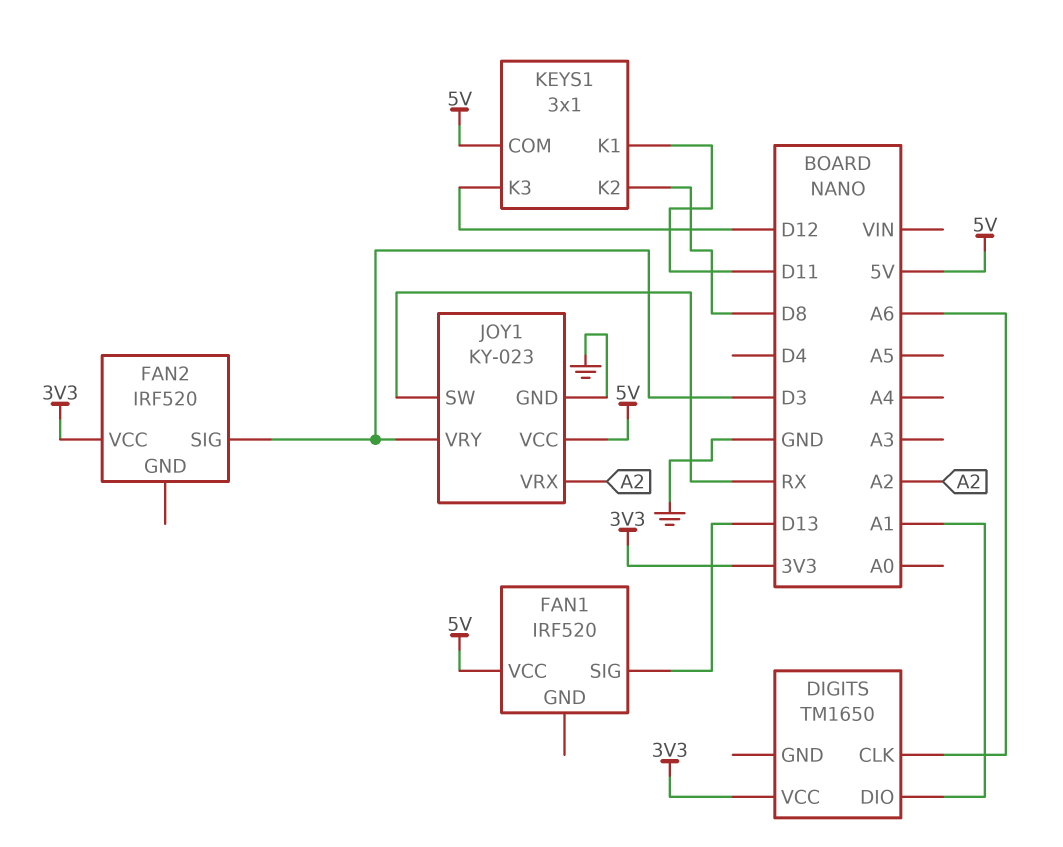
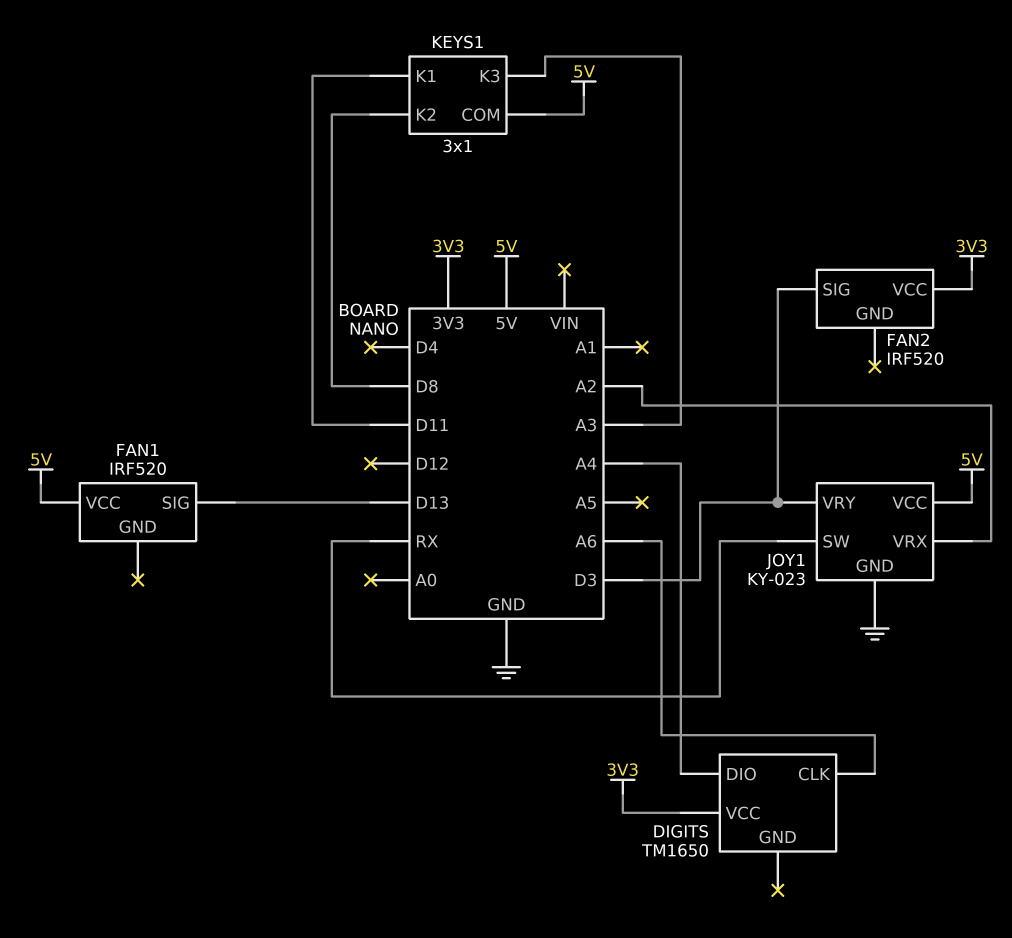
DIGITS pin DIO: A1 -> A4
KEYS1 pin K3: D12 -> A3

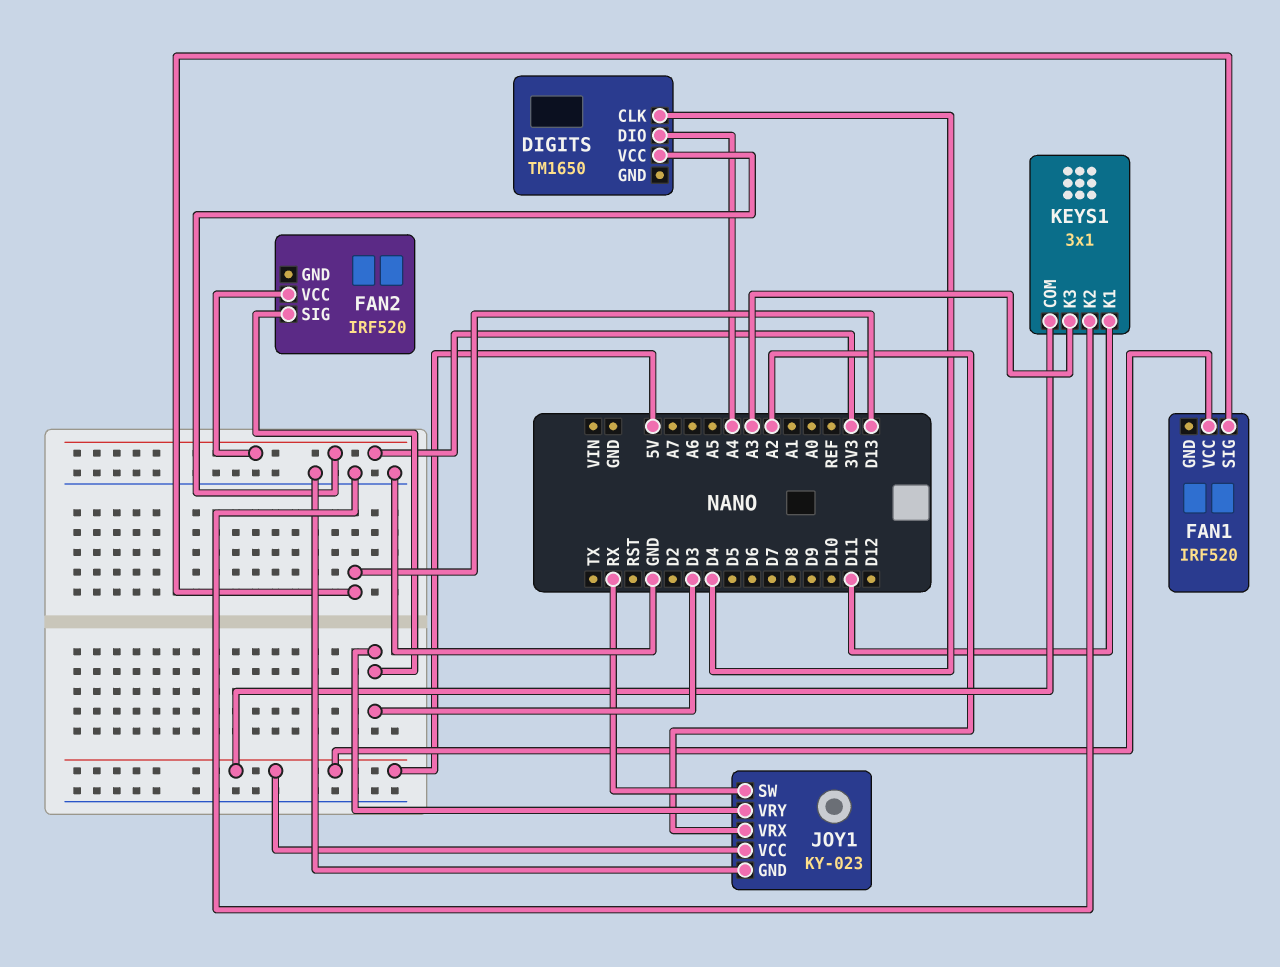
DIGITS pin CLK: A6 -> D4
KEYS1 pin K2: D8 -> GND

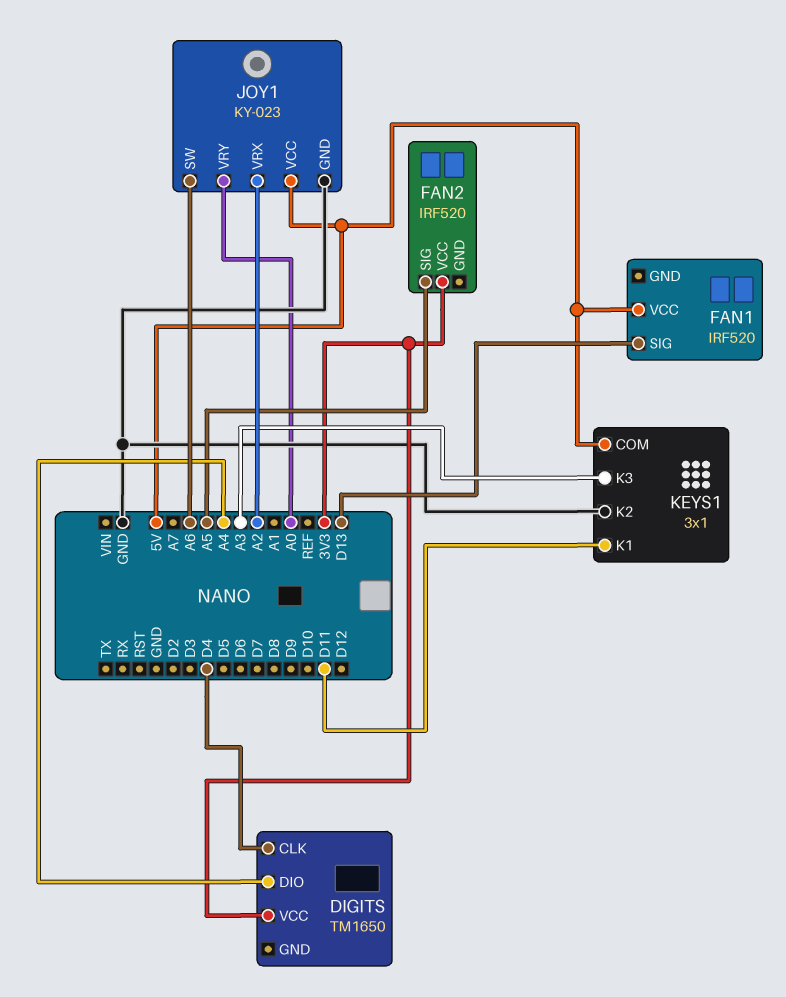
FAN2 pin SIG: D3 -> A5
JOY1 pin SW: RX -> A6
JOY1 pin VRY: D3 -> A0

